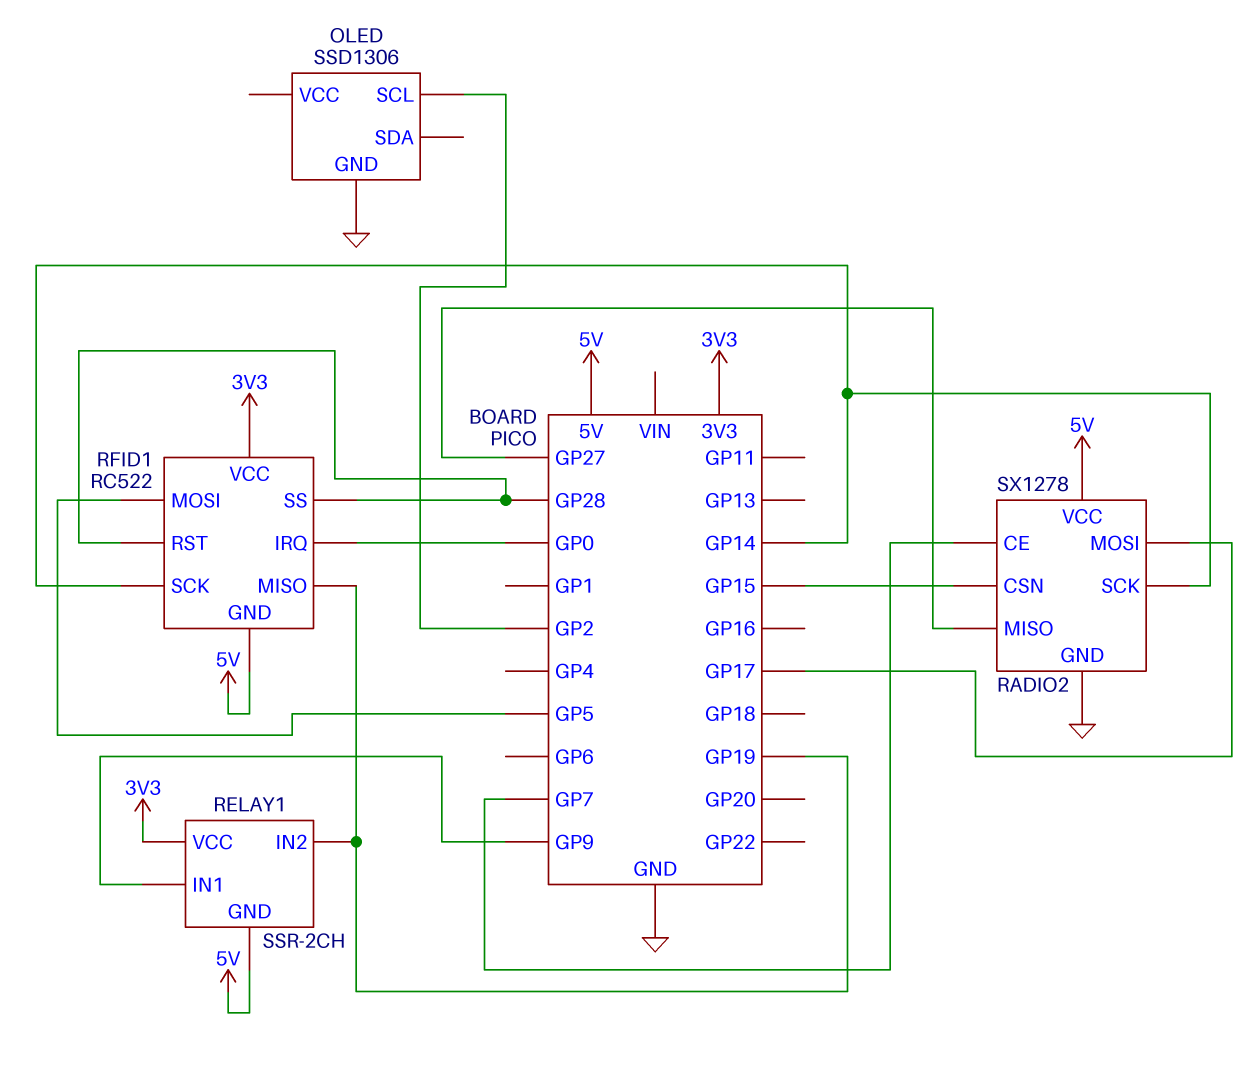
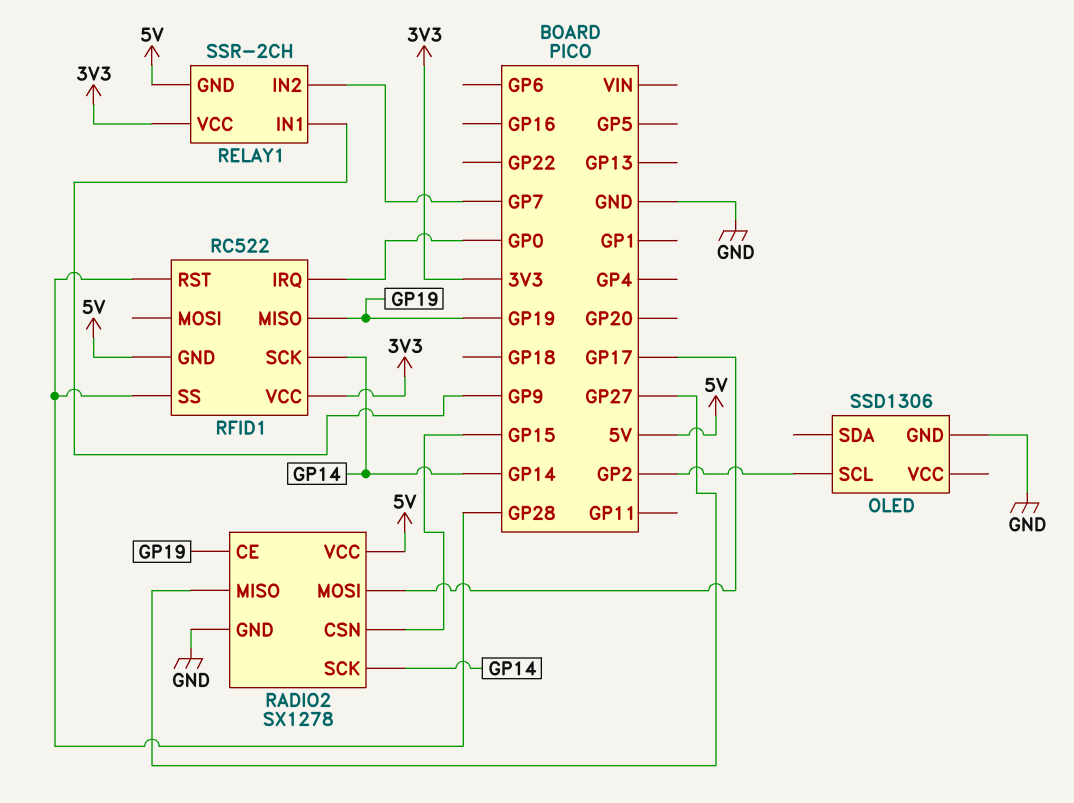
RADIO2 pin CE: GP7 -> GP19
RELAY1 pin IN2: GP19 -> GP7
RFID1 pin MOSI: GP5 -> none

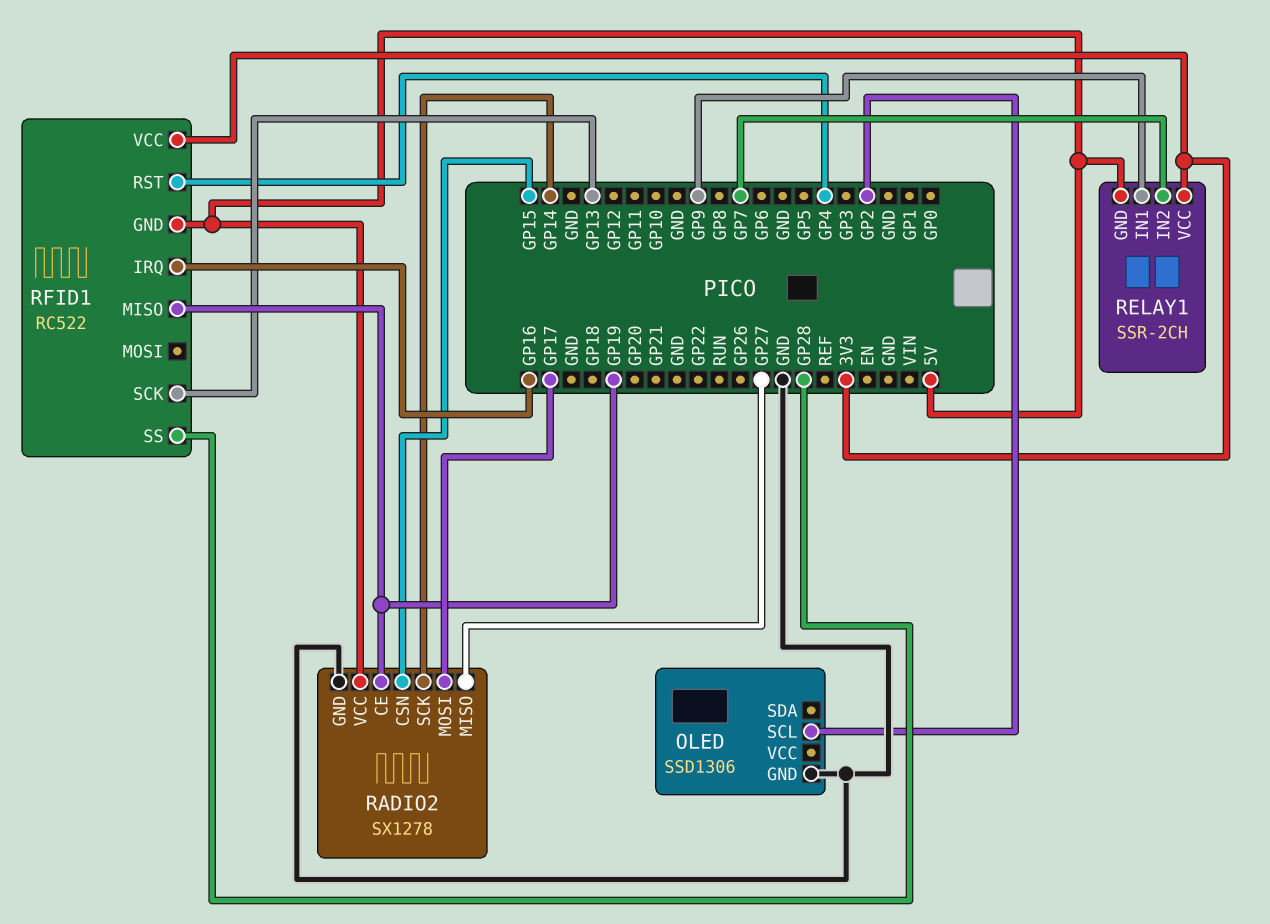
RFID1 pin IRQ: GP0 -> GP16
RFID1 pin RST: GP28 -> GP4
RFID1 pin SCK: GP14 -> GP13

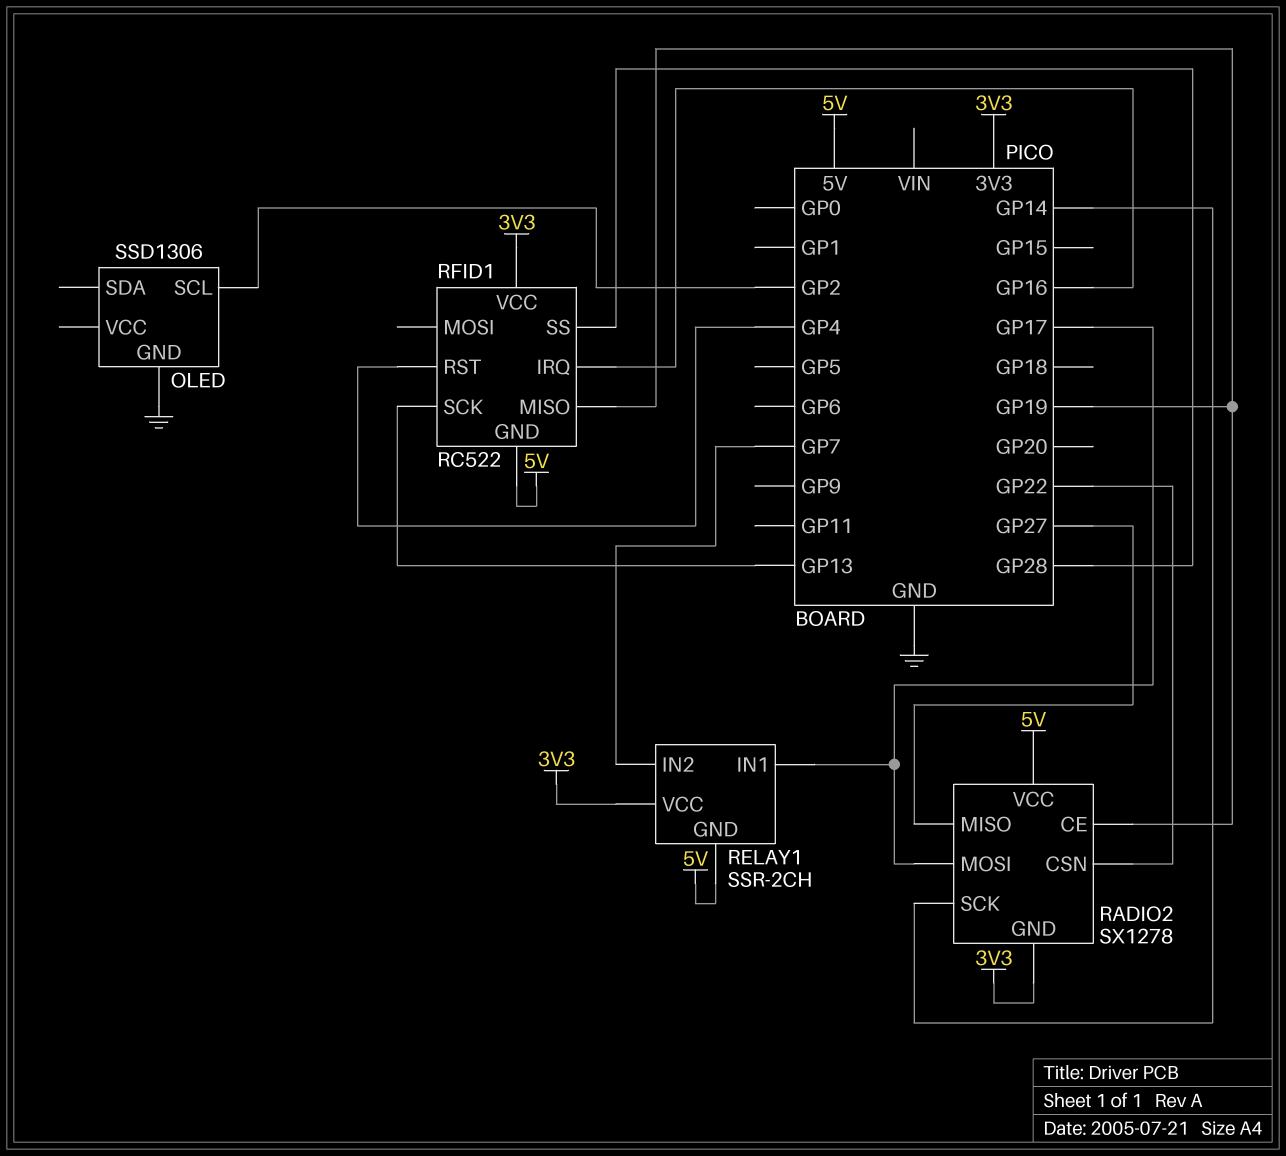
RADIO2 pin CSN: GP15 -> GP22
RADIO2 pin GND: GND -> 3V3
RELAY1 pin IN1: GP9 -> GP17

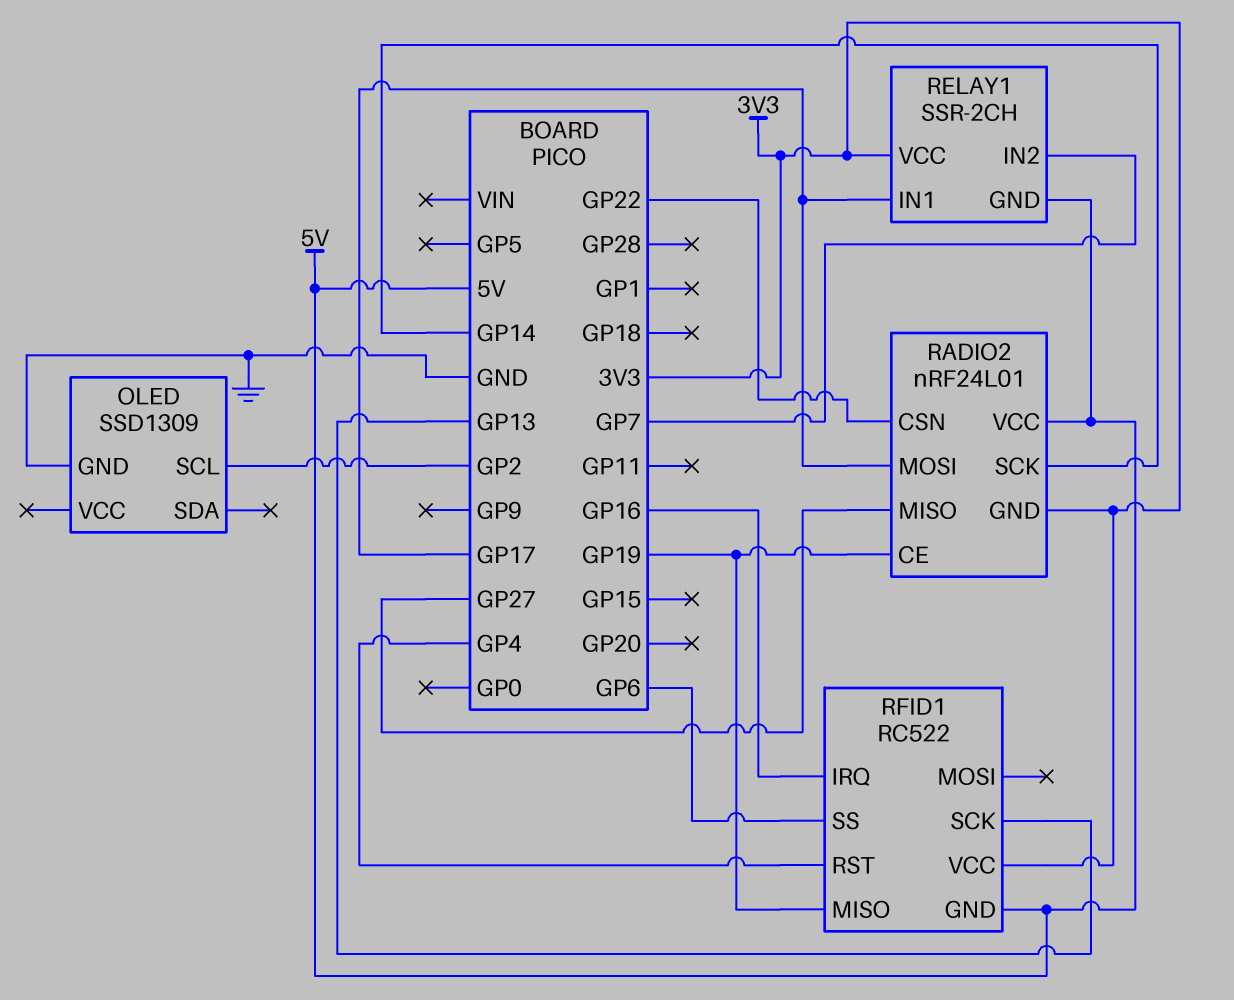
OLED: SSD1306 -> SSD1309
RADIO2: SX1278 -> nRF24L01
RFID1 pin SS: GP28 -> GP6

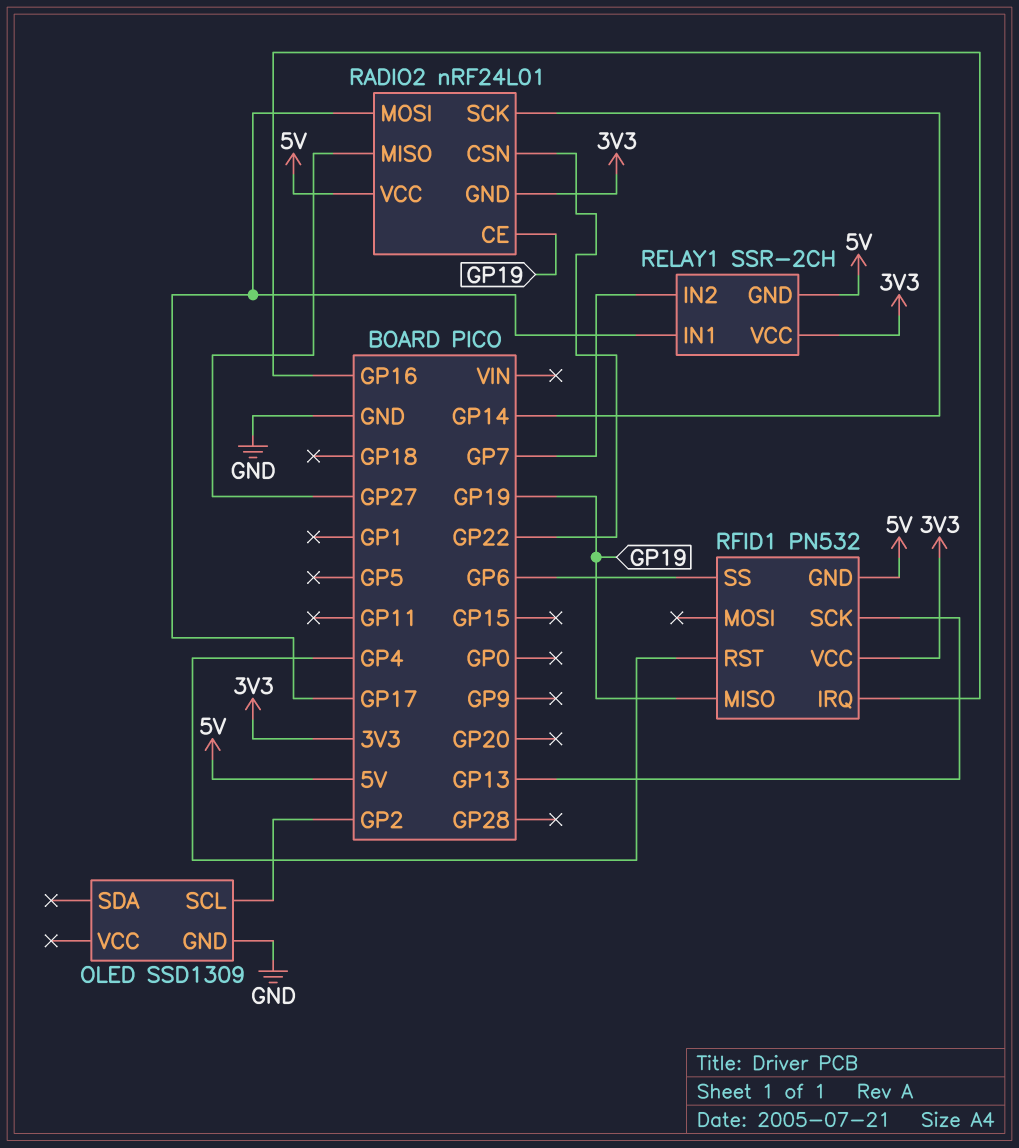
RFID1: RC522 -> PN532

